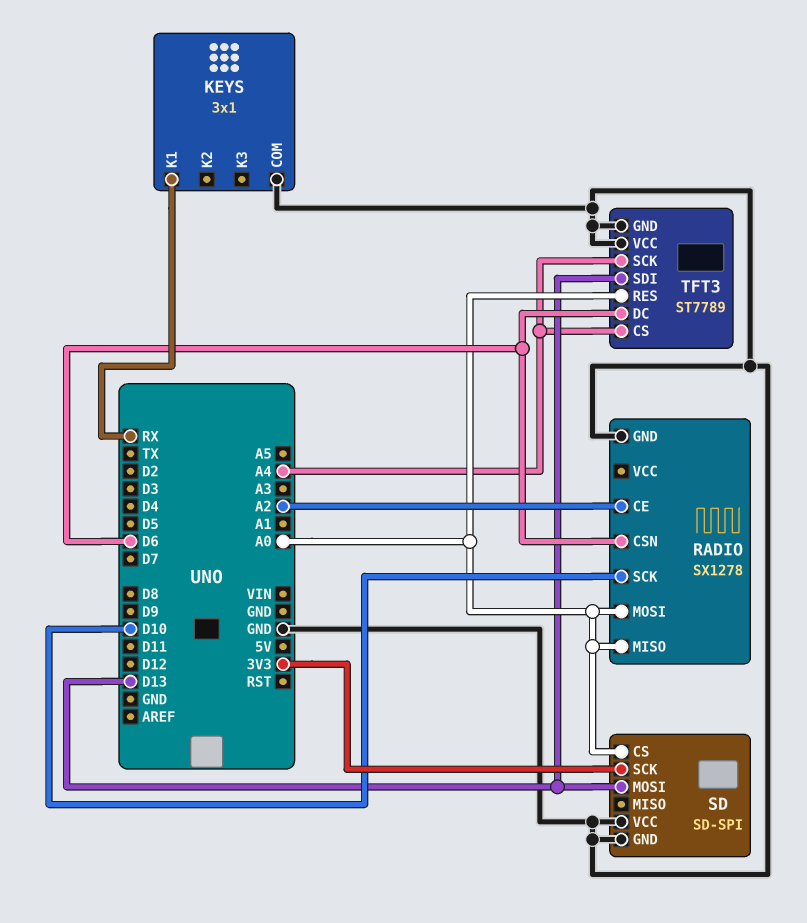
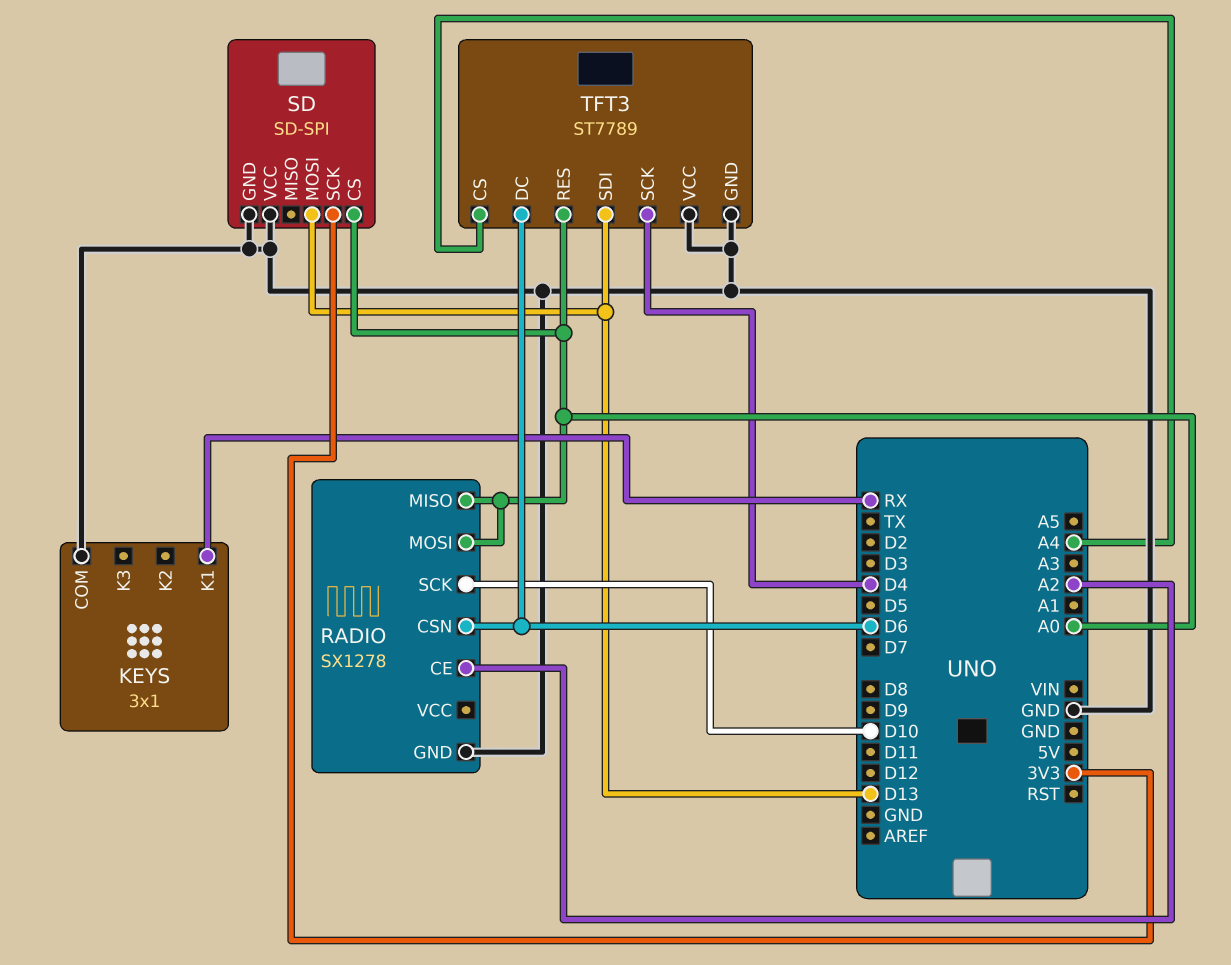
TFT3 pin SCK: A4 -> D4

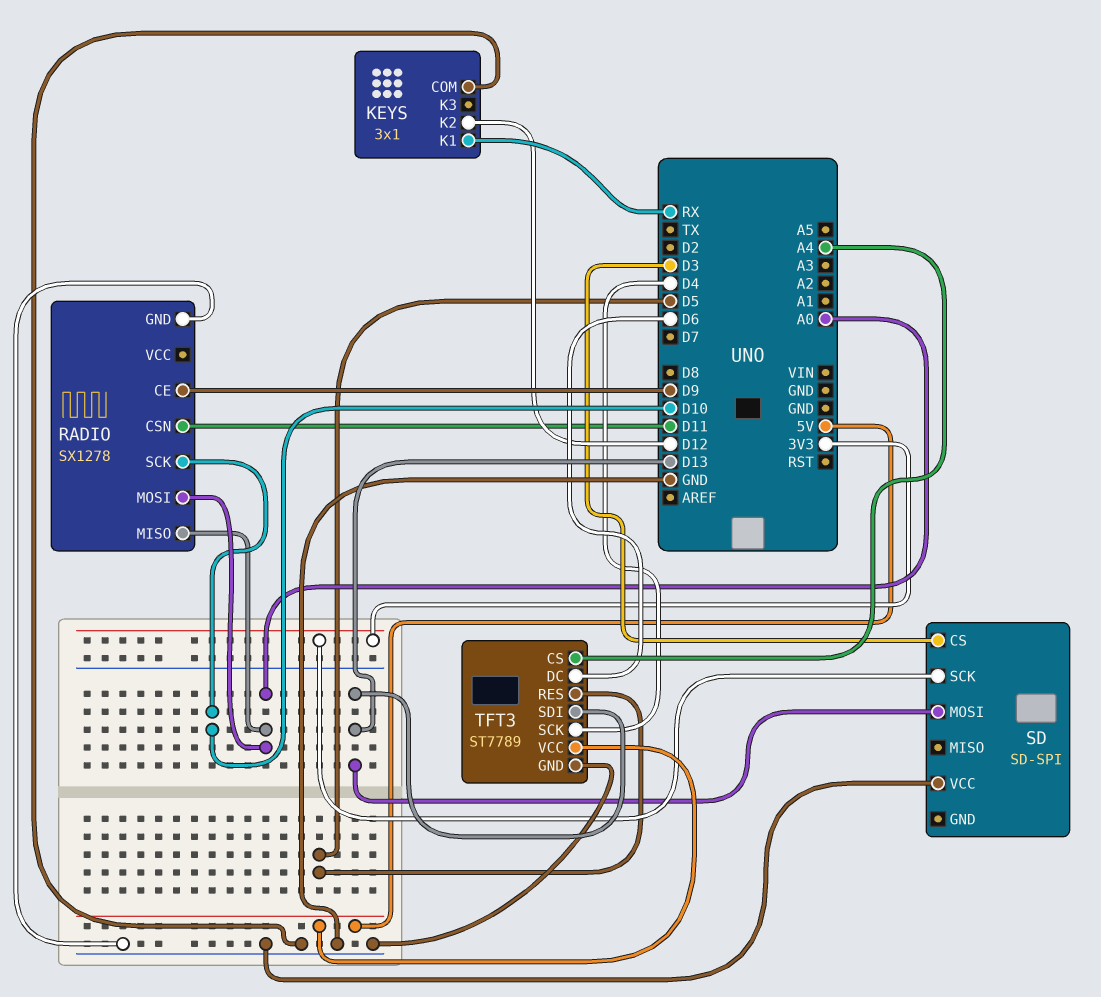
KEYS pin K2: none -> D12
RADIO pin CE: A2 -> D9
RADIO pin CSN: D6 -> D11
SD pin CS: A0 -> D3
SD pin GND: GND -> none
TFT3 pin RES: A0 -> D5
TFT3 pin VCC: GND -> 5V

